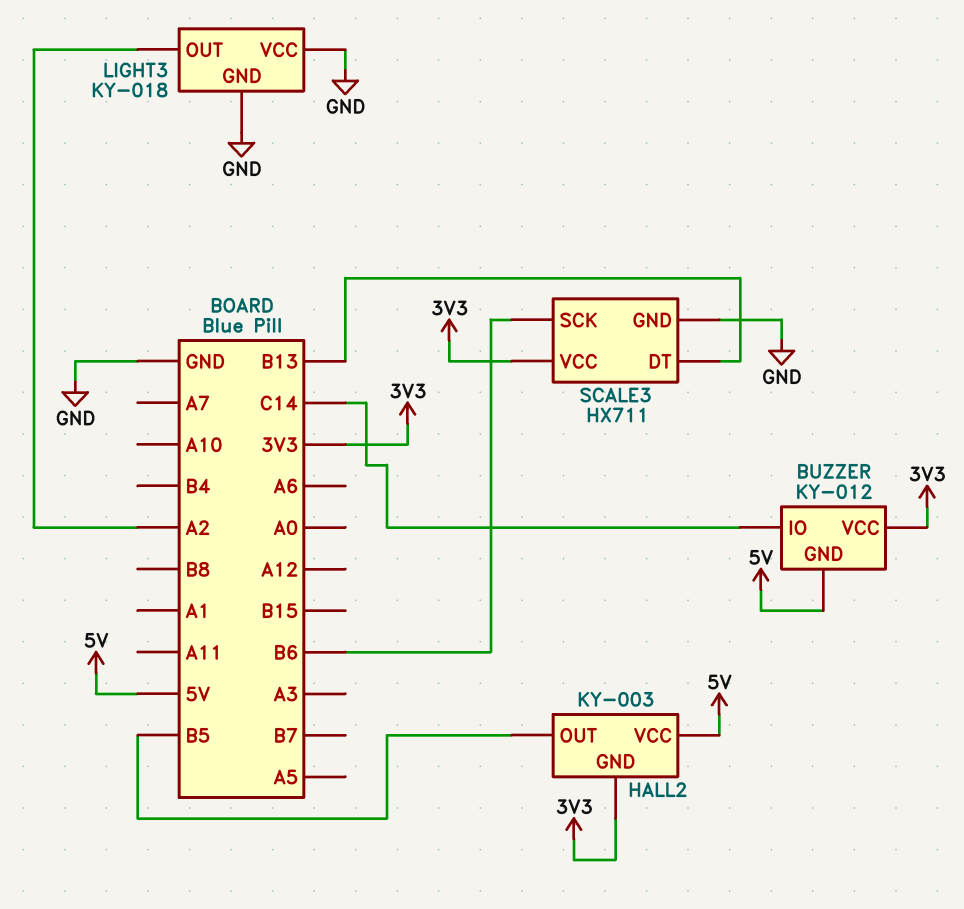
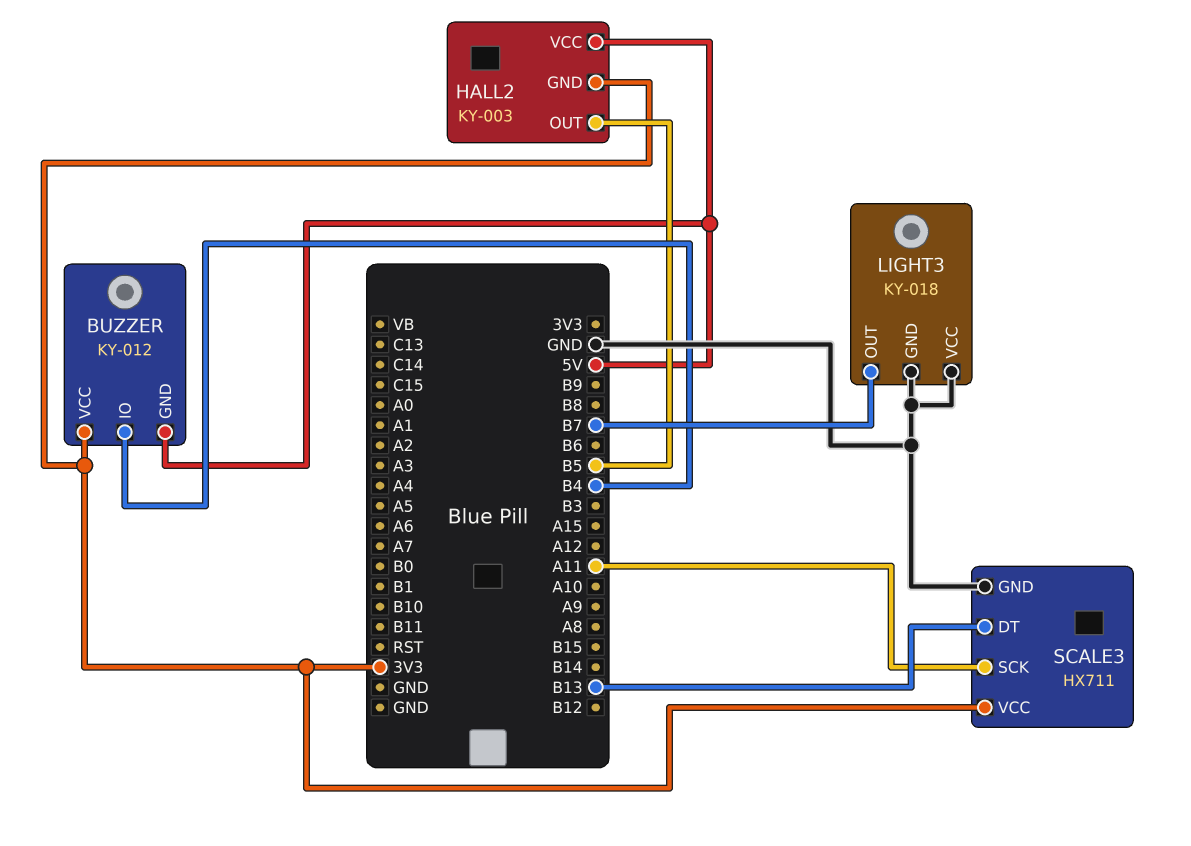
BUZZER pin IO: C14 -> B4
LIGHT3 pin OUT: A2 -> B7
SCALE3 pin SCK: B6 -> A11

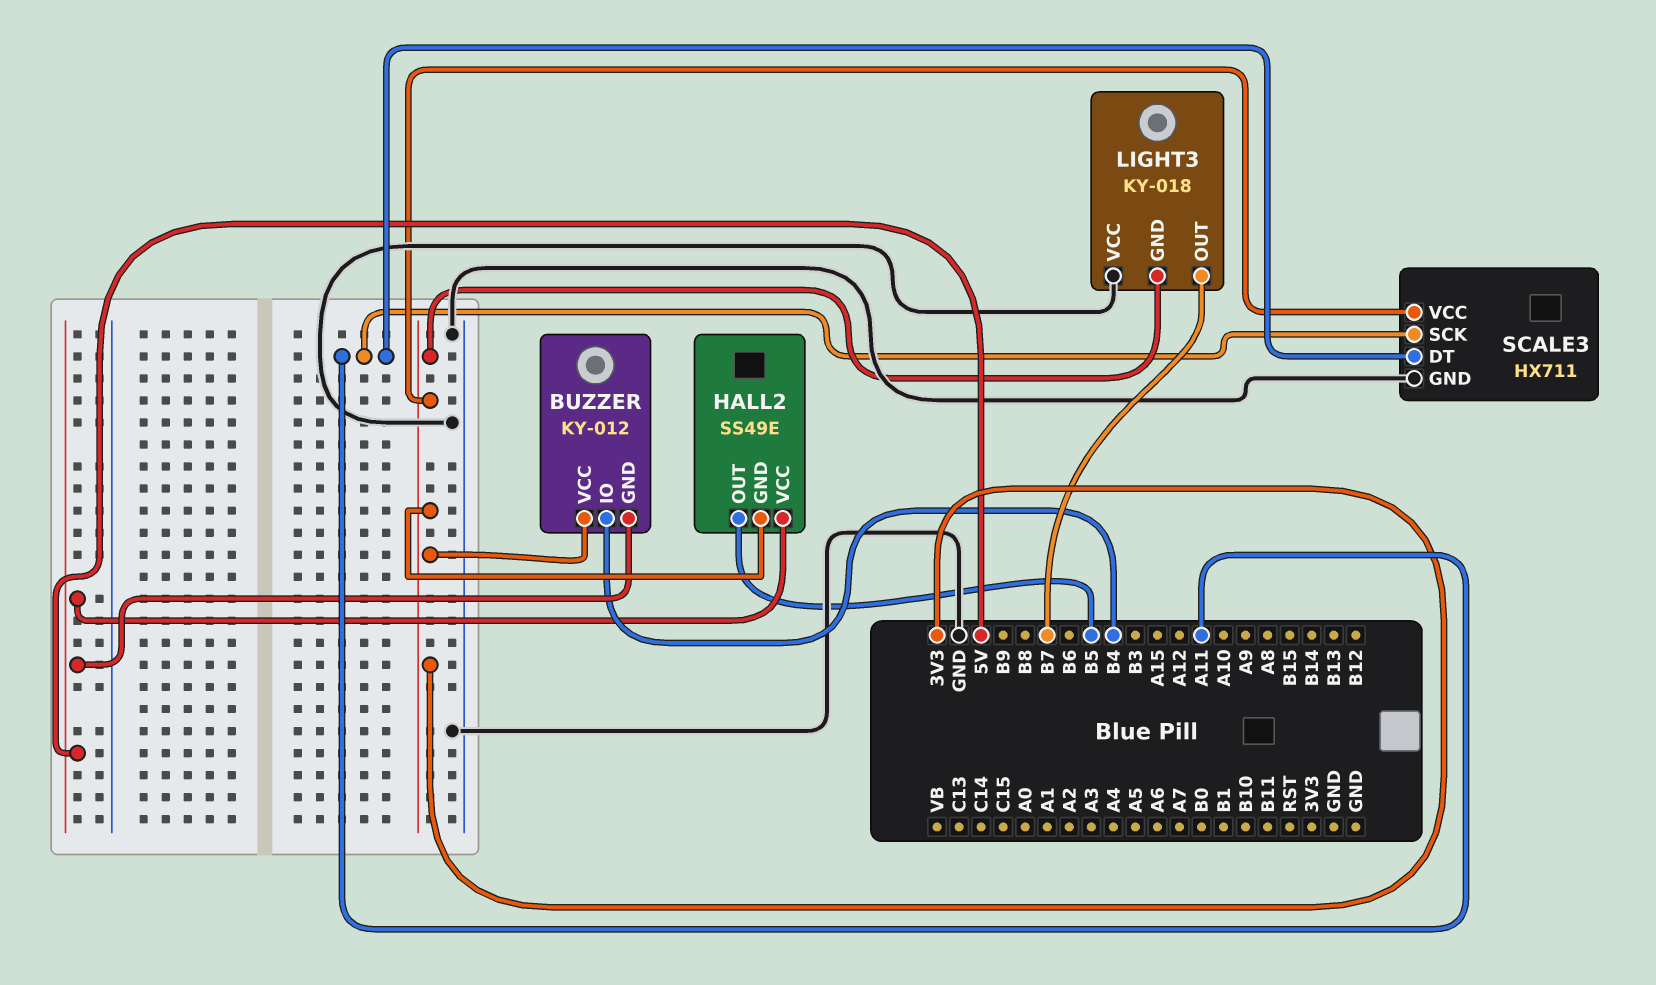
HALL2: KY-003 -> SS49E
LIGHT3 pin GND: GND -> 3V3
SCALE3 pin DT: B13 -> A11

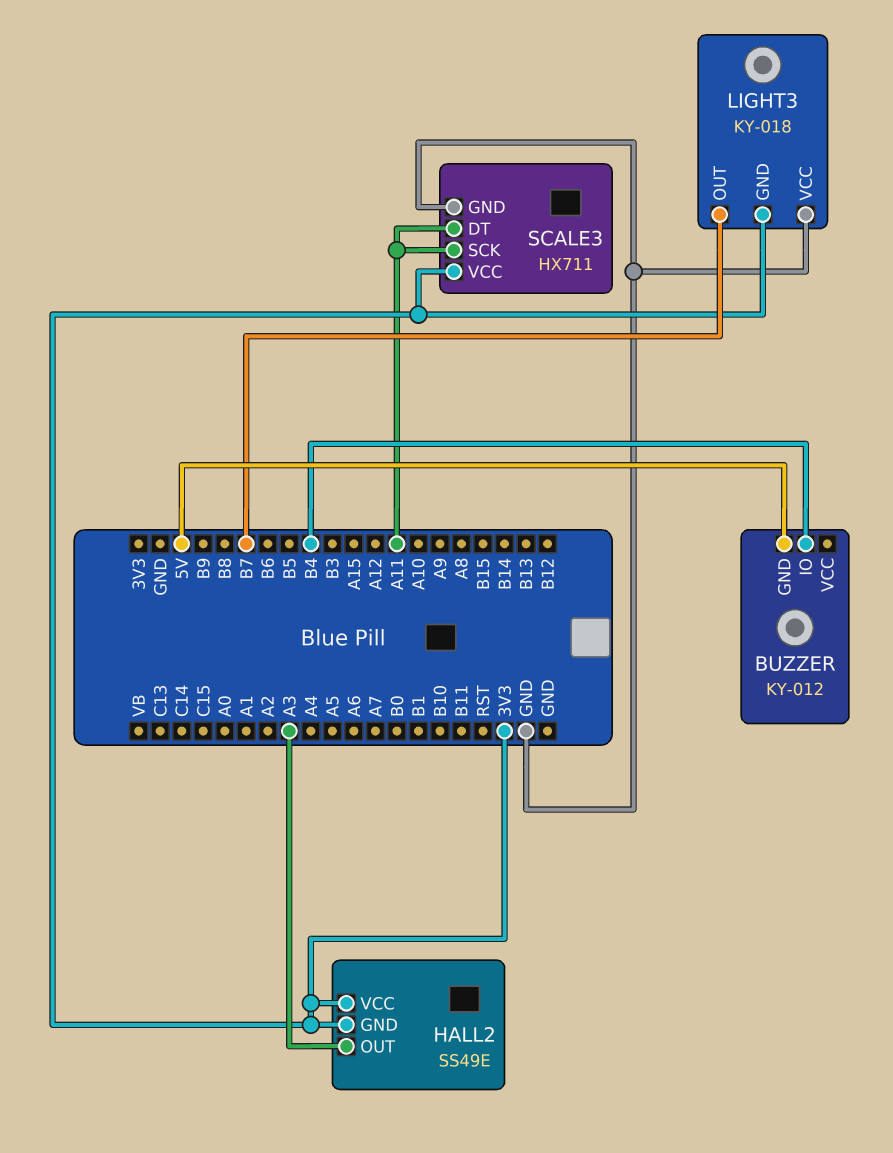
BUZZER pin VCC: 3V3 -> none
HALL2 pin OUT: B5 -> A3
HALL2 pin VCC: 5V -> 3V3

